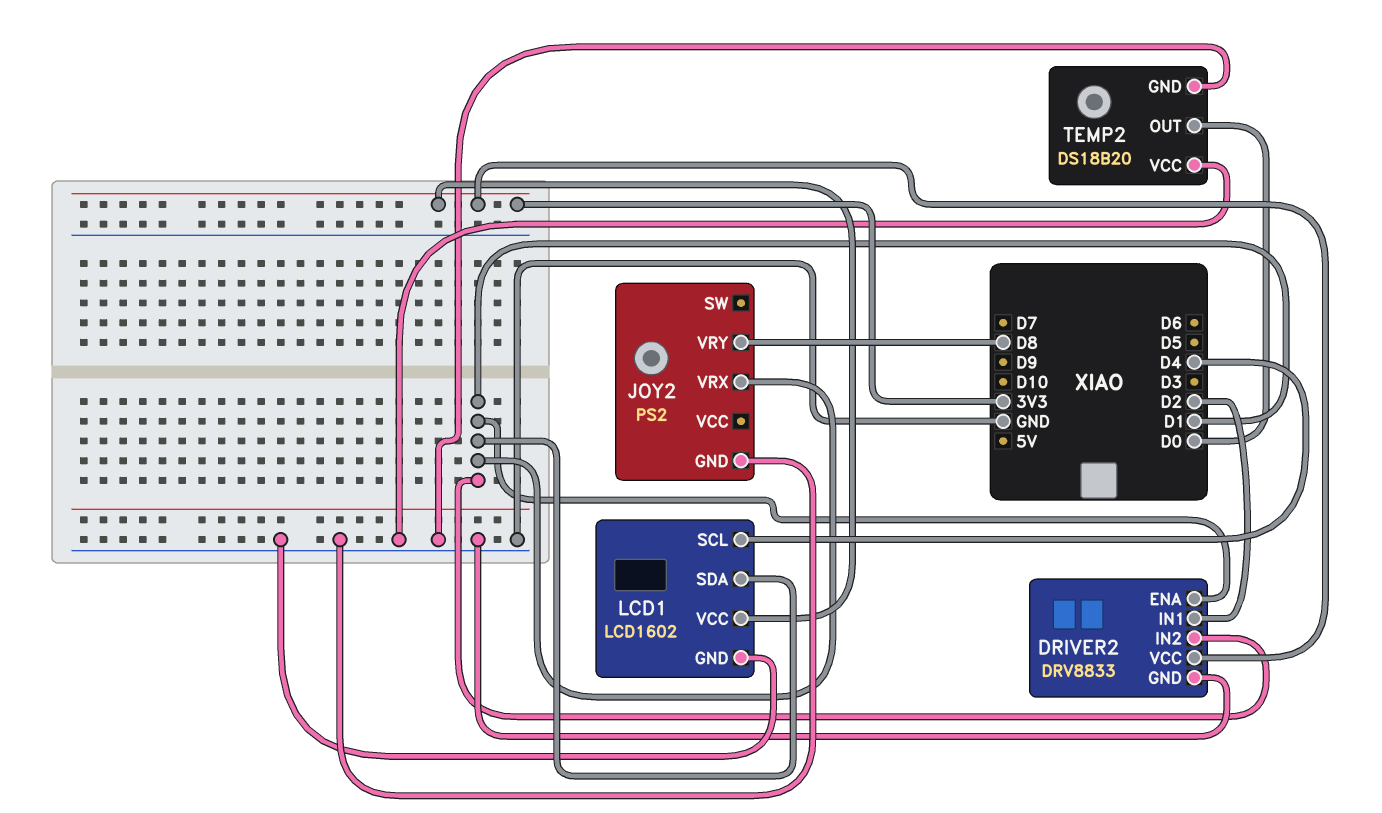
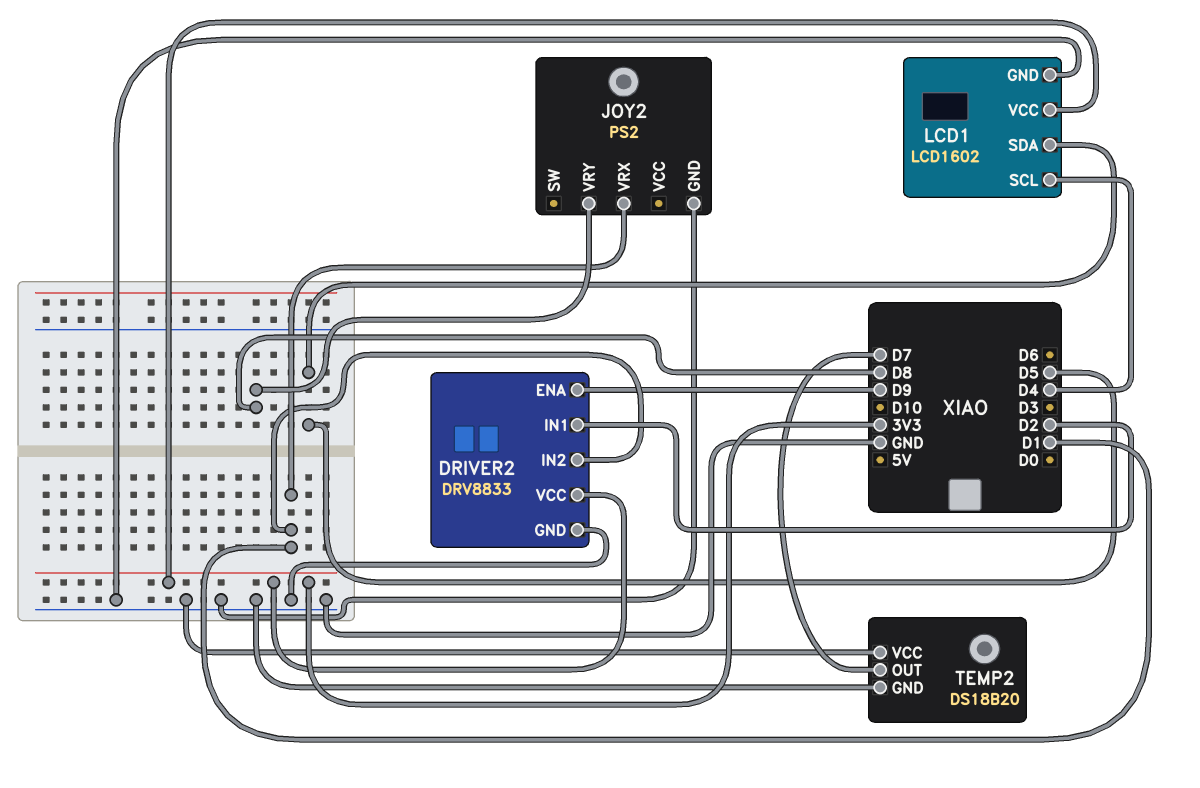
DRIVER2 pin ENA: D1 -> D9
LCD1 pin SDA: D1 -> D5
TEMP2 pin OUT: D0 -> D7

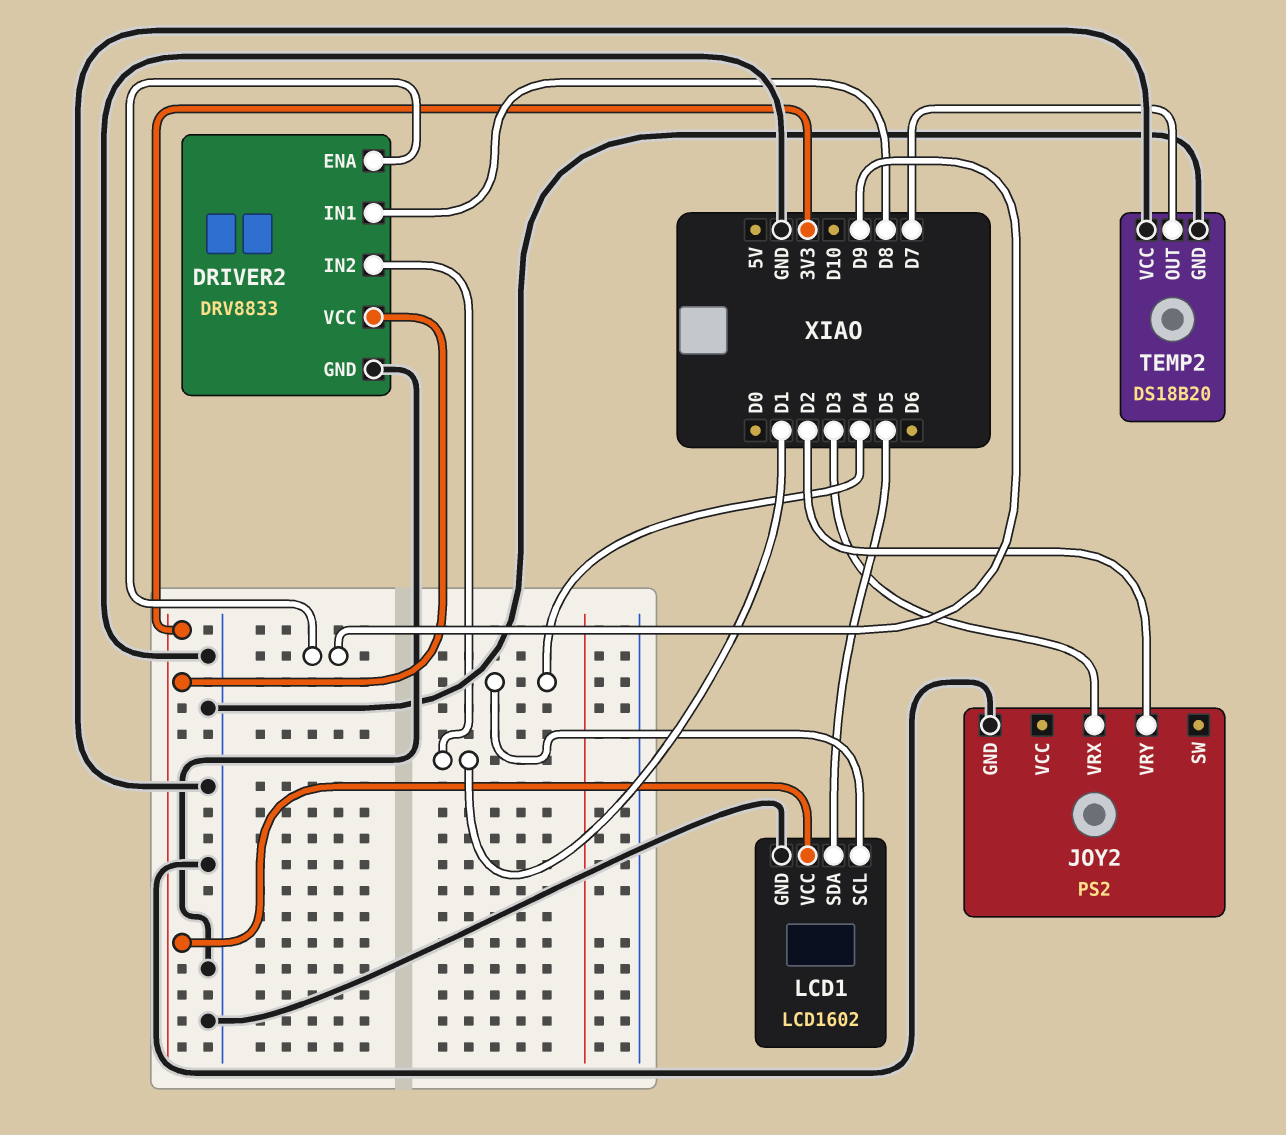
DRIVER2 pin IN1: D2 -> D8
JOY2 pin VRX: D1 -> D3
JOY2 pin VRY: D8 -> D2

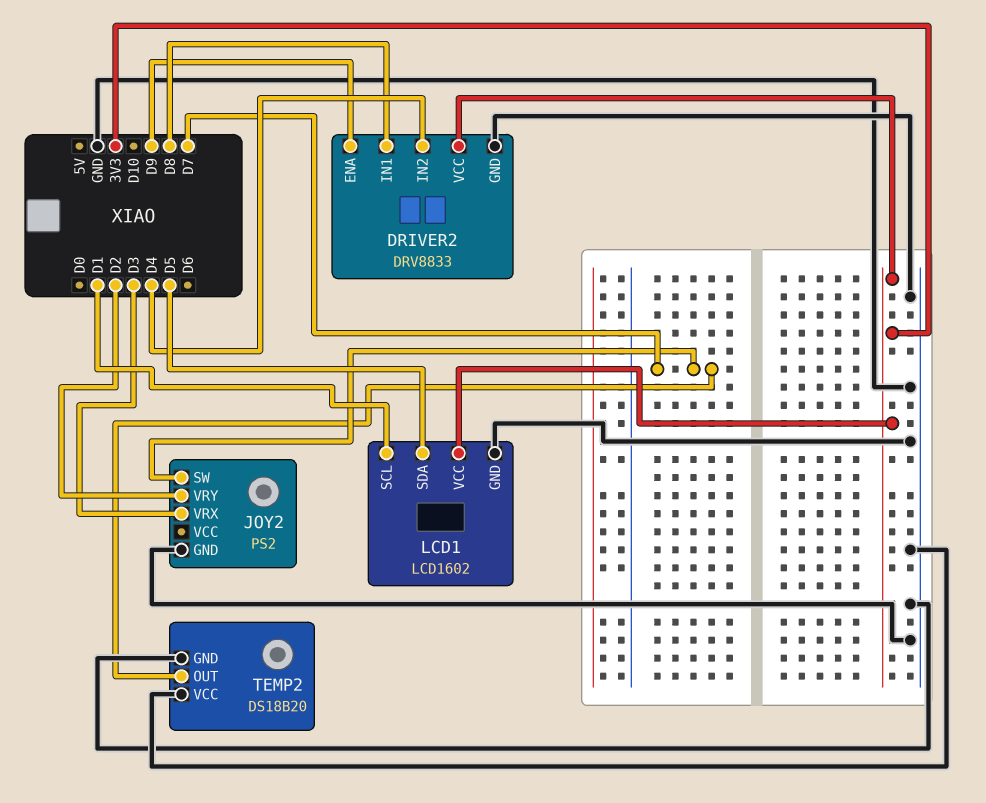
DRIVER2 pin IN2: D1 -> D4
JOY2 pin SW: none -> D7
LCD1 pin SCL: D4 -> D1

